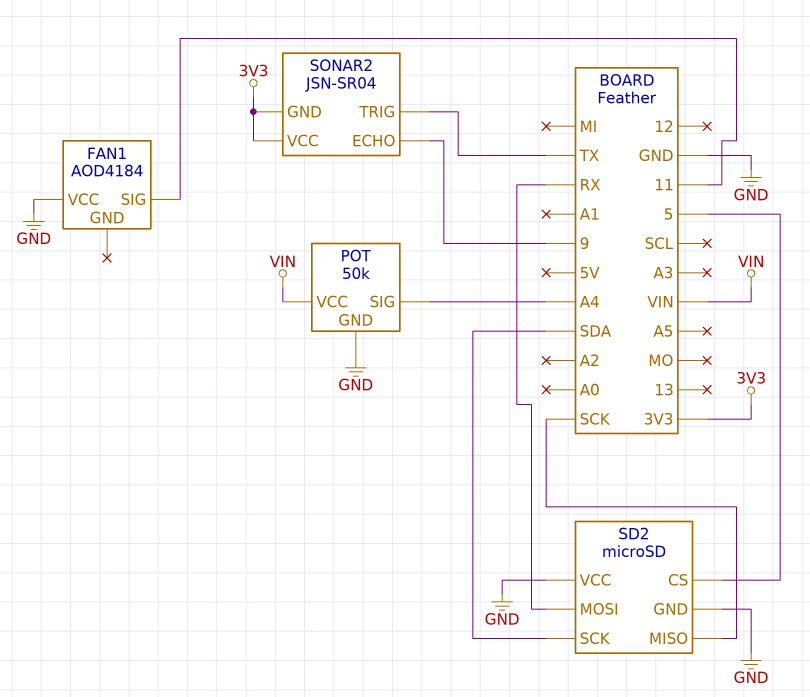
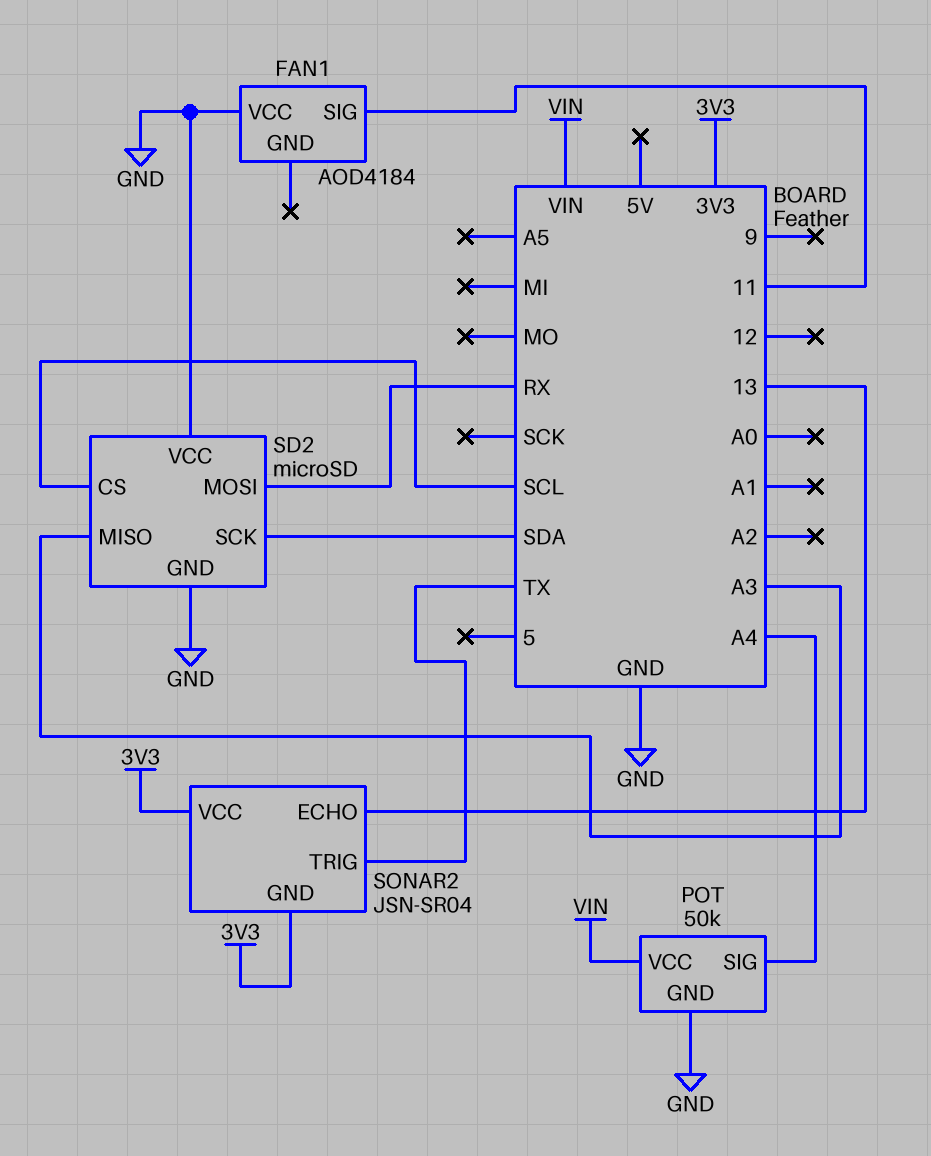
SD2 pin CS: 5 -> SCL
SD2 pin MISO: SCK -> A3
SONAR2 pin ECHO: 9 -> 13

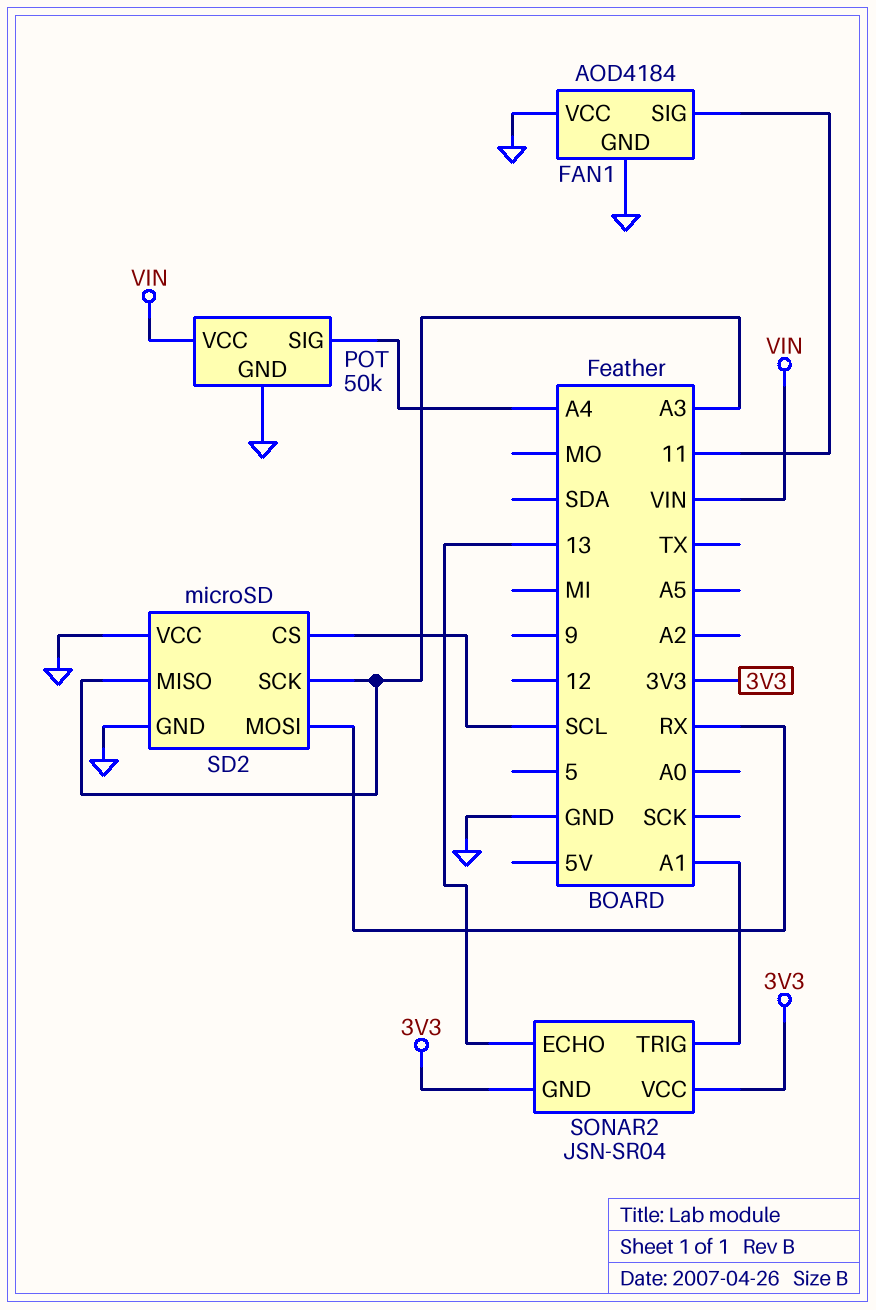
FAN1 pin GND: none -> GND
SD2 pin SCK: SDA -> A3
SONAR2 pin TRIG: TX -> A1

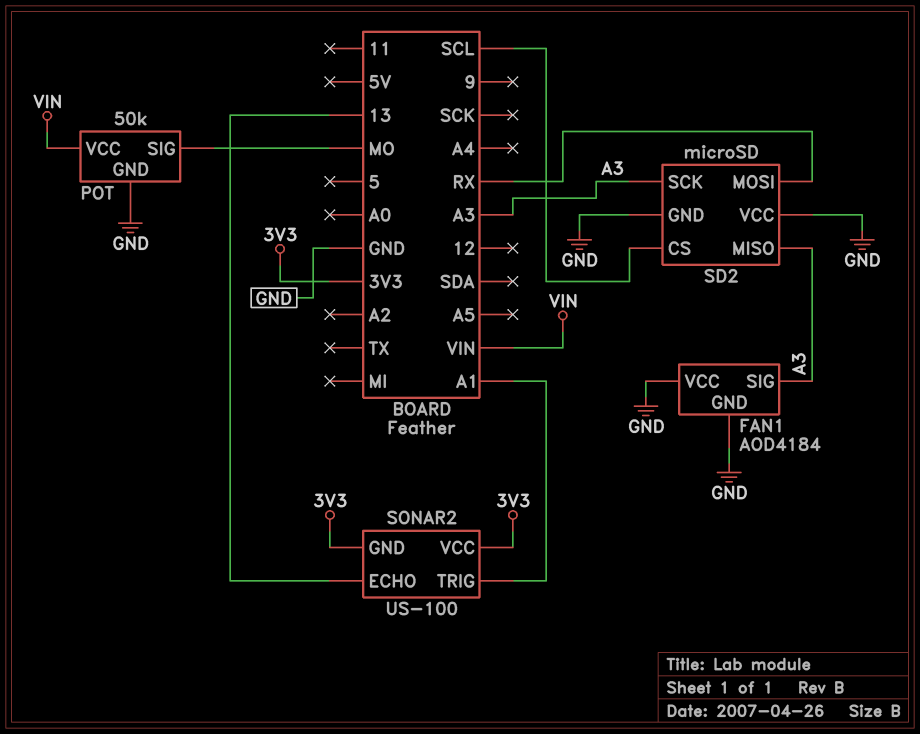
FAN1 pin SIG: 11 -> A3
POT pin SIG: A4 -> MO
SONAR2: JSN-SR04 -> US-100

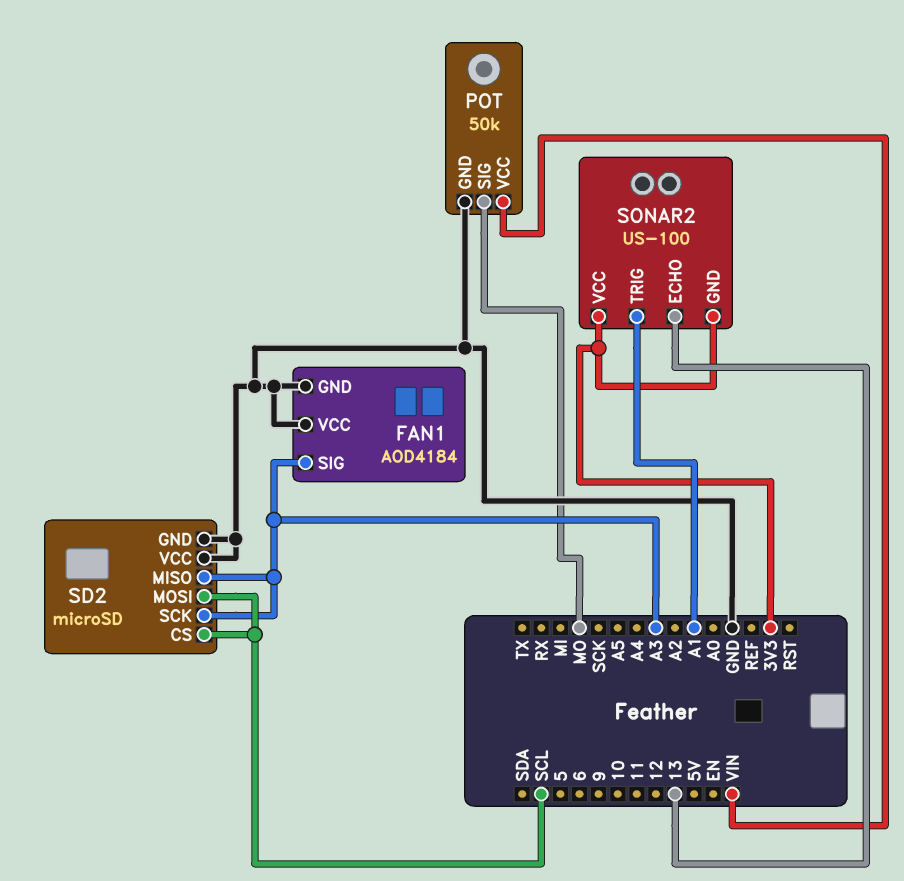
SD2 pin MOSI: RX -> SCL

